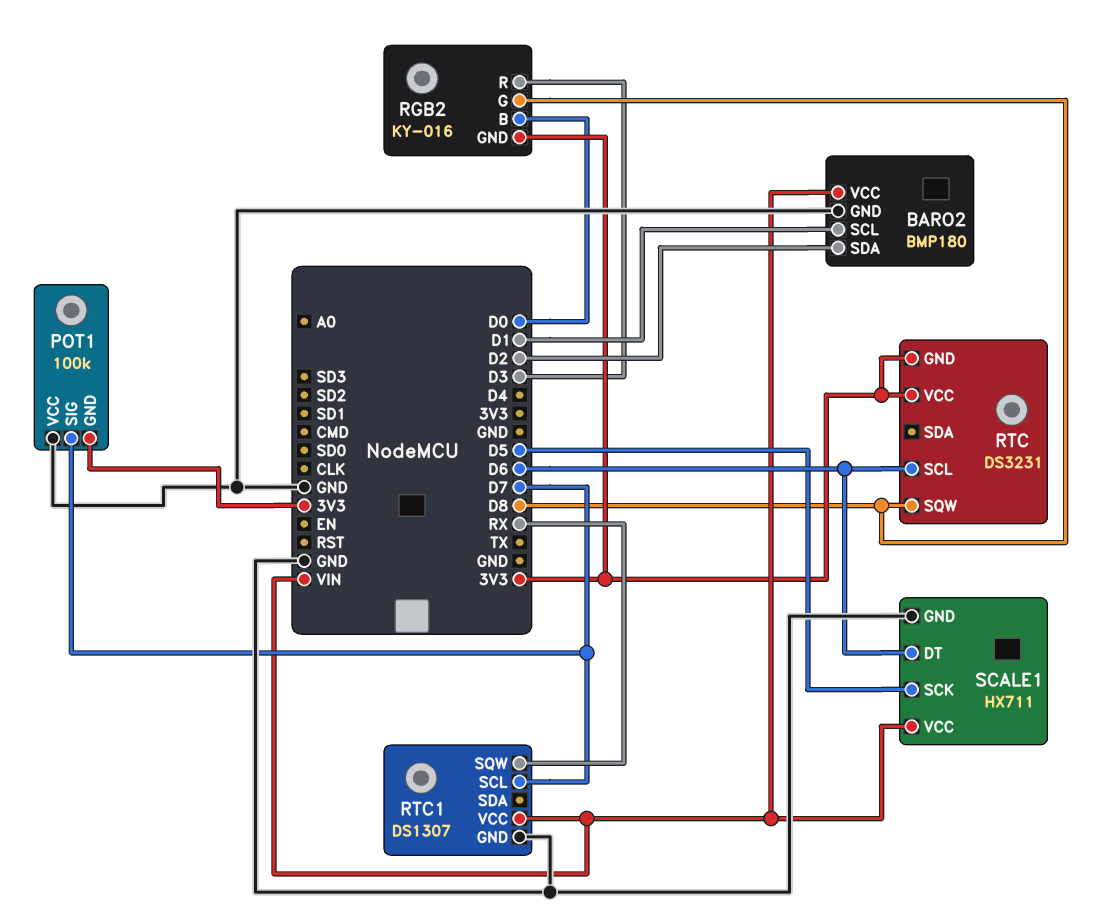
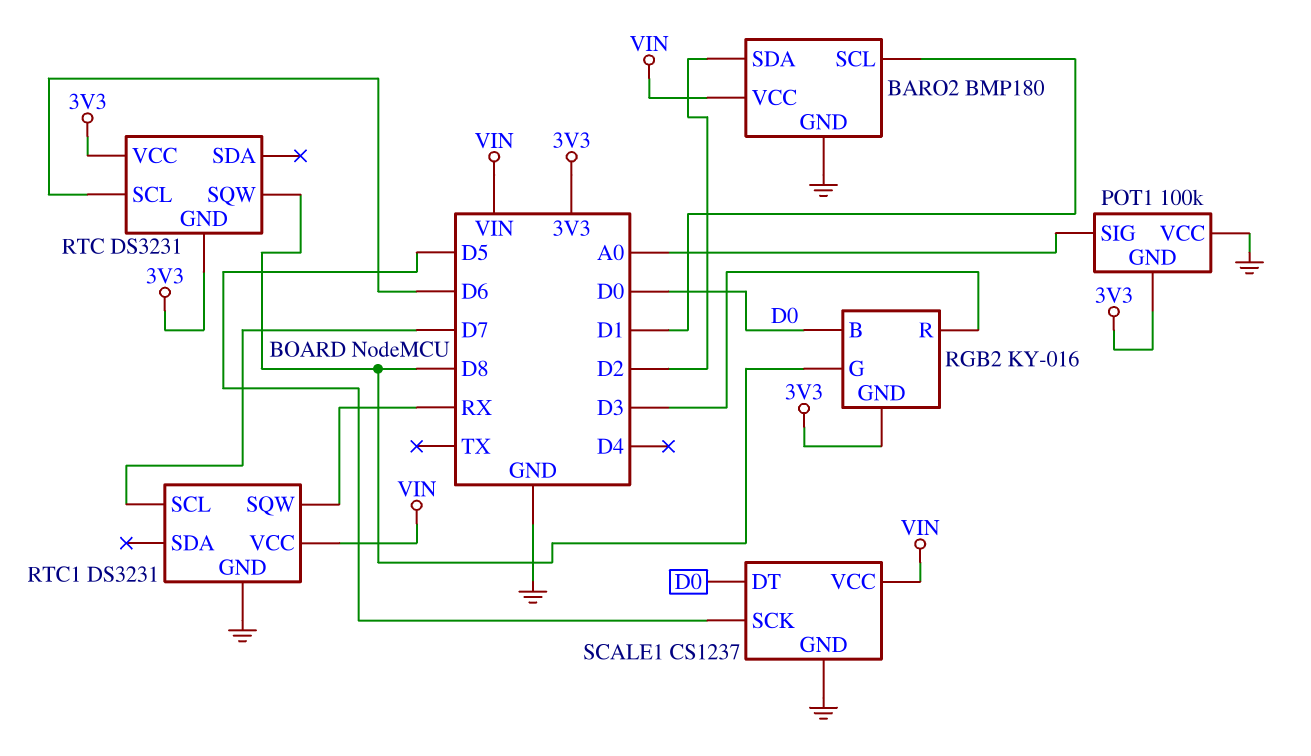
POT1 pin SIG: D7 -> A0
RTC1: DS1307 -> DS3231
SCALE1: HX711 -> CS1237
SCALE1 pin DT: D6 -> D0

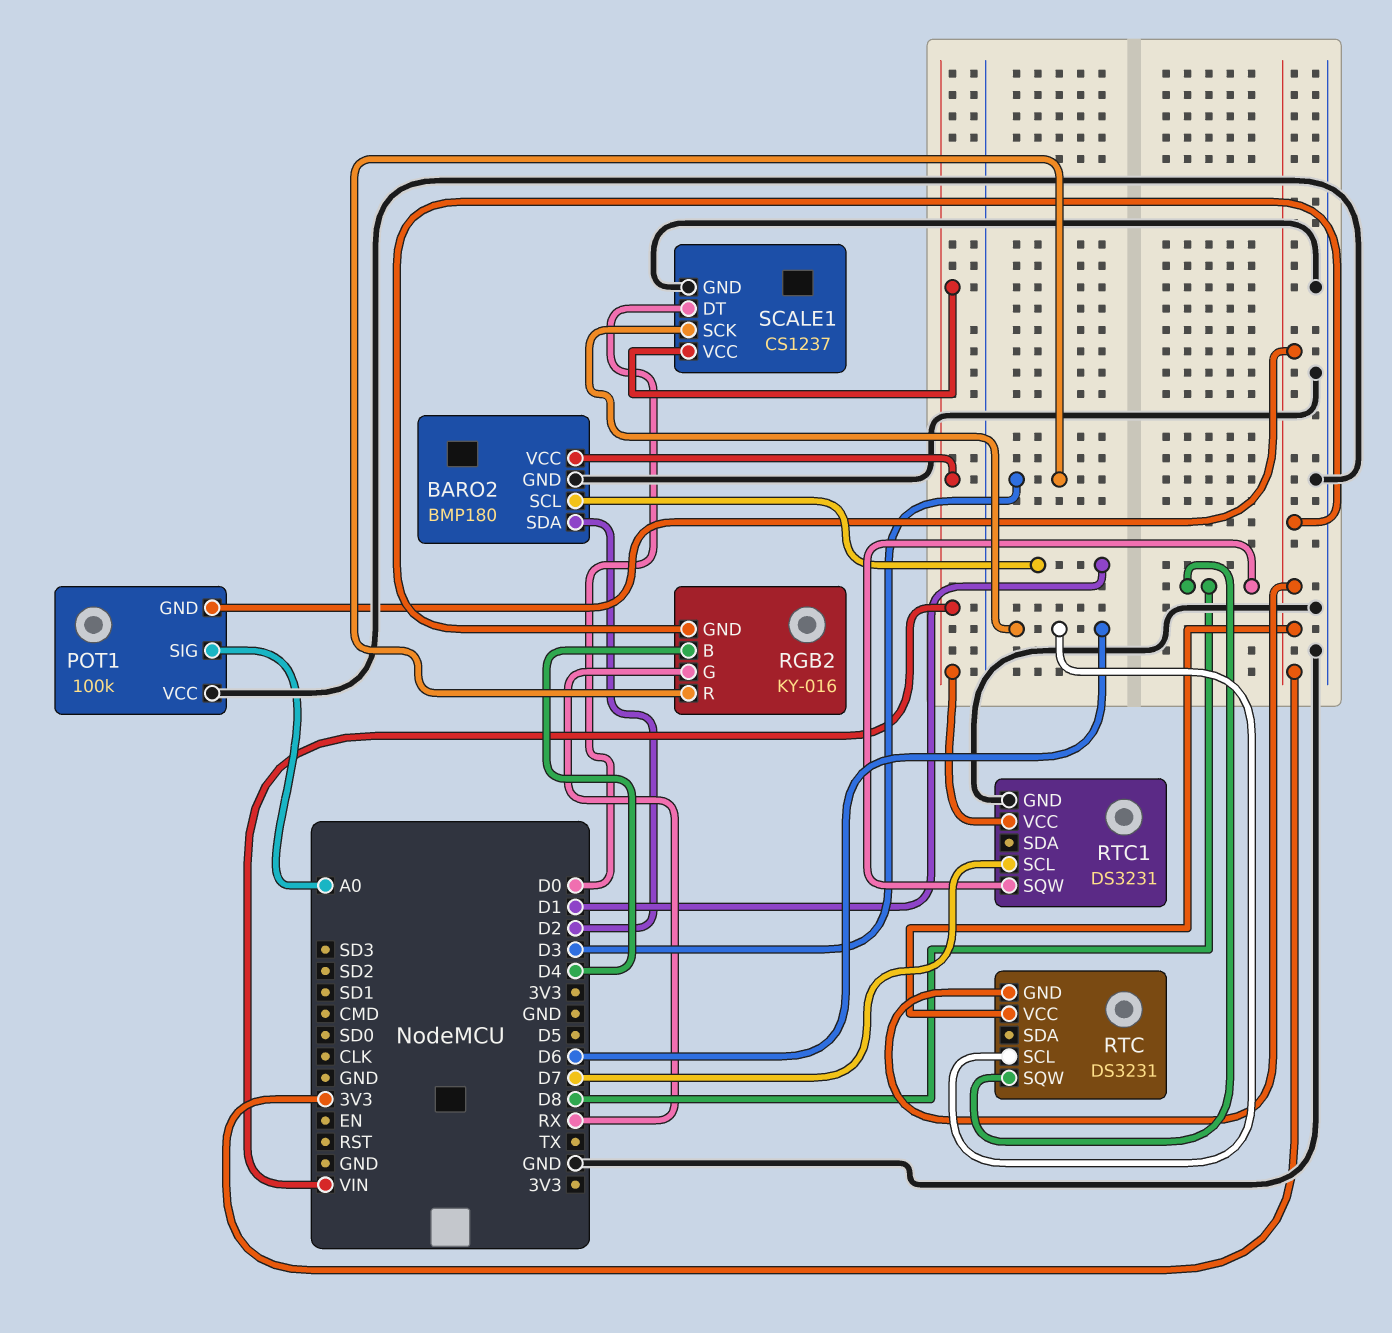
RGB2 pin B: D0 -> D4
RGB2 pin G: D8 -> RX
RTC1 pin SQW: RX -> D8
SCALE1 pin SCK: D5 -> D6

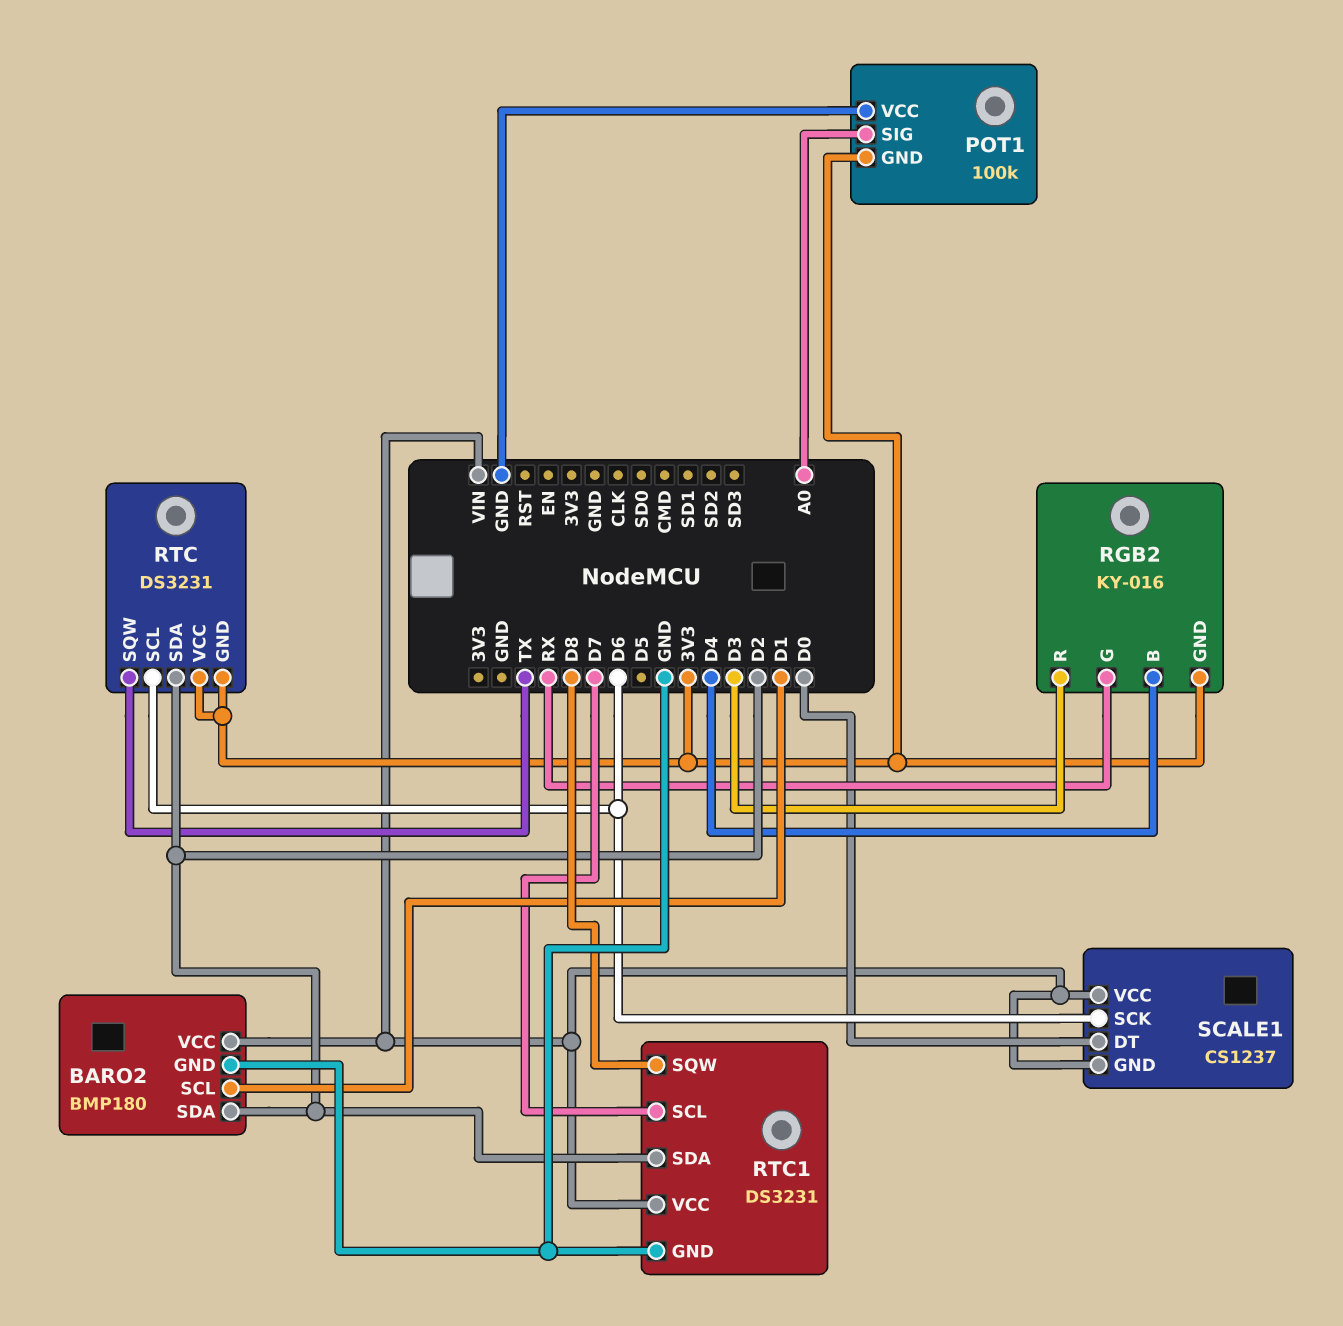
RTC pin SDA: none -> D2
RTC pin SQW: D8 -> TX
RTC1 pin SDA: none -> D2
SCALE1 pin GND: GND -> VIN

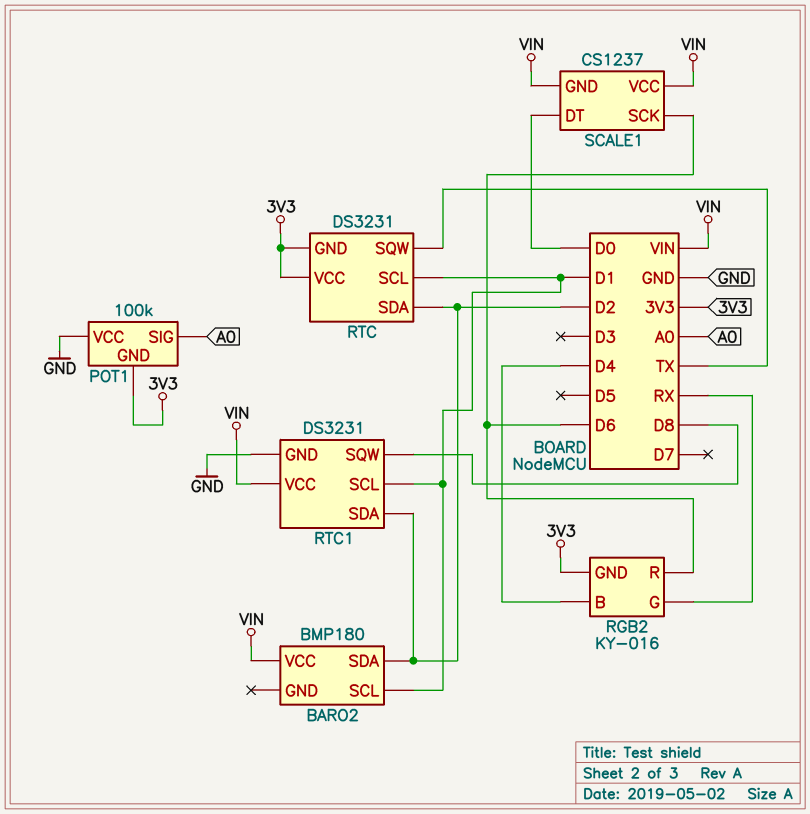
BARO2 pin GND: GND -> none
RGB2 pin R: D3 -> D6
RTC pin SCL: D6 -> D1
RTC1 pin SCL: D7 -> D1

